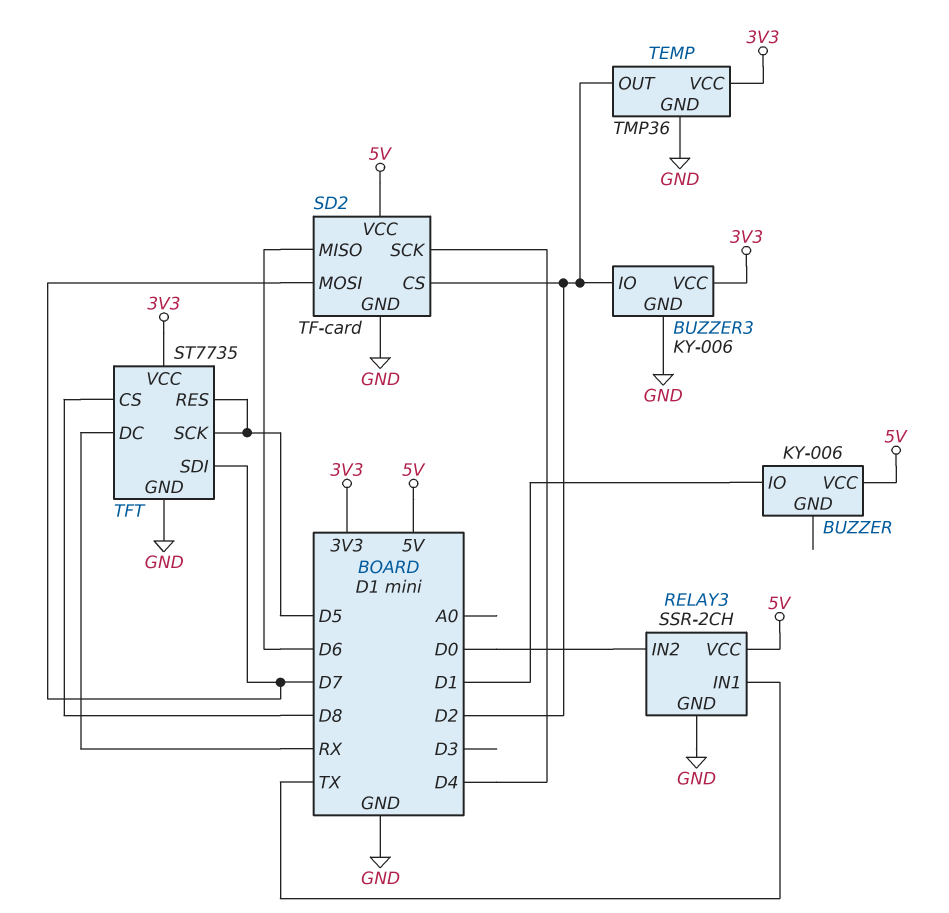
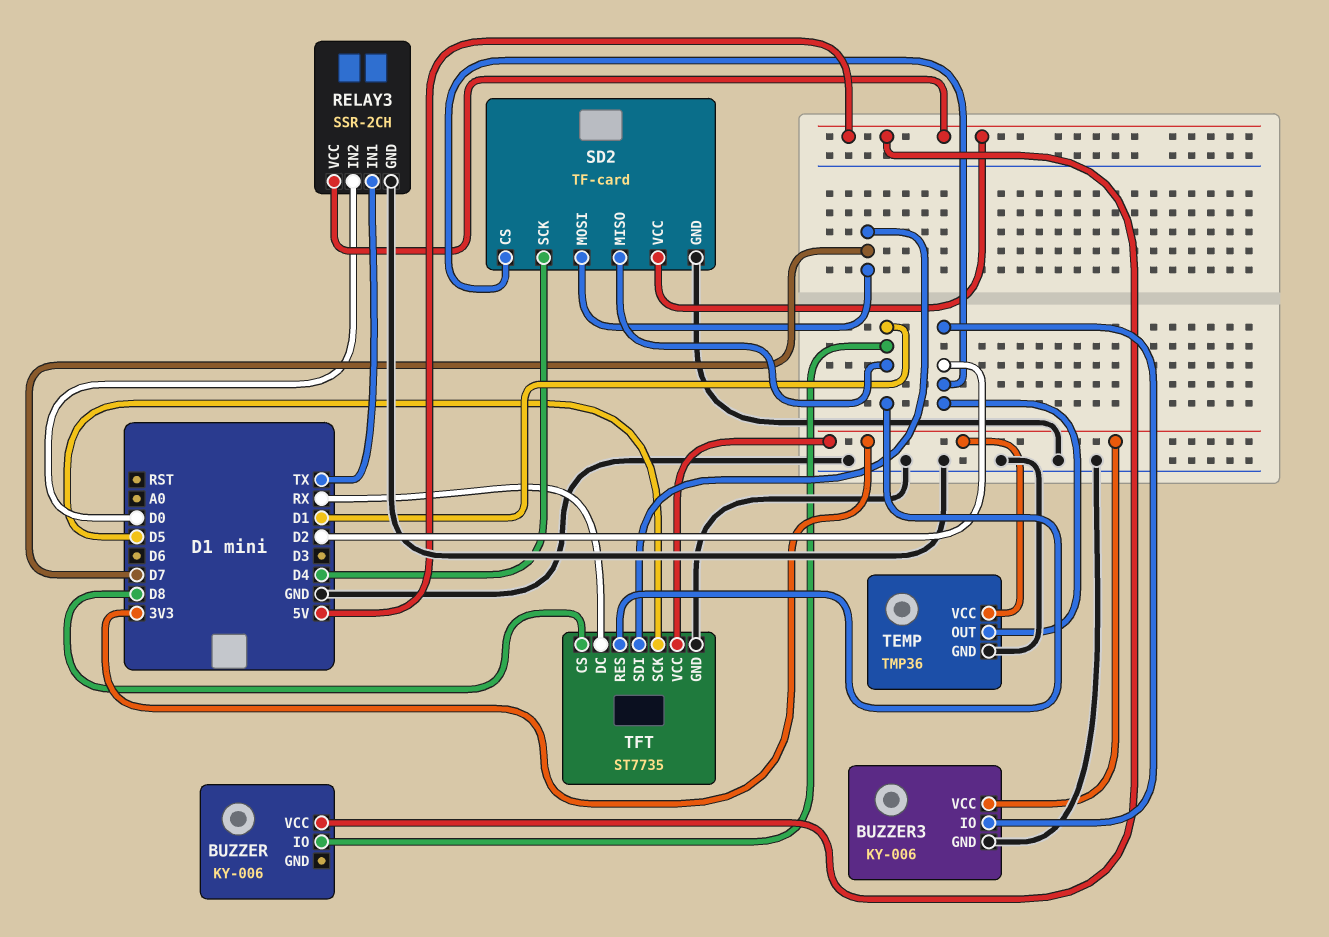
SD2 pin MISO: D6 -> D1
TFT pin RES: D5 -> D1

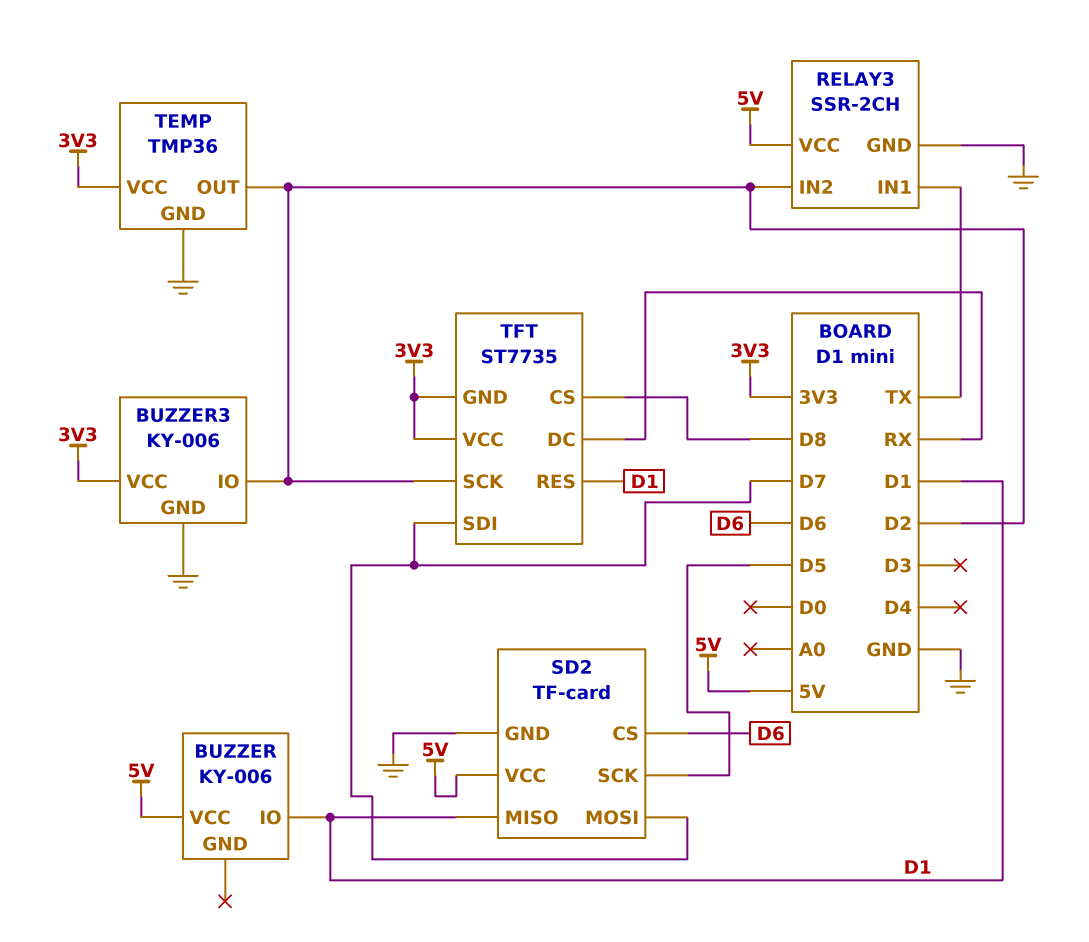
RELAY3 pin IN2: D0 -> D2
SD2 pin CS: D2 -> D6
SD2 pin SCK: D4 -> D5
TFT pin GND: GND -> 3V3
TFT pin SCK: D5 -> D2

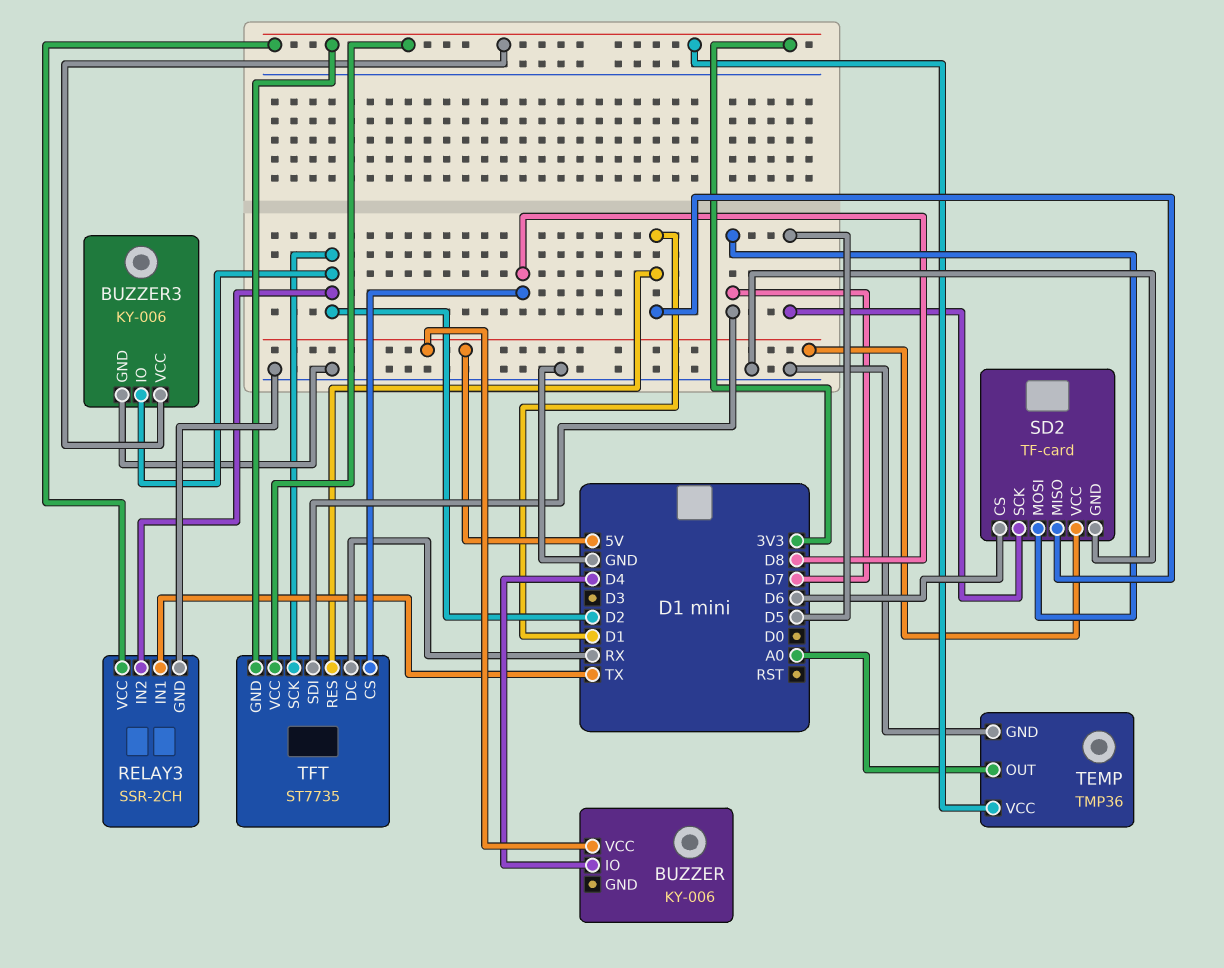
BUZZER pin IO: D1 -> D4
RELAY3 pin VCC: 5V -> 3V3
TEMP pin OUT: D2 -> A0

